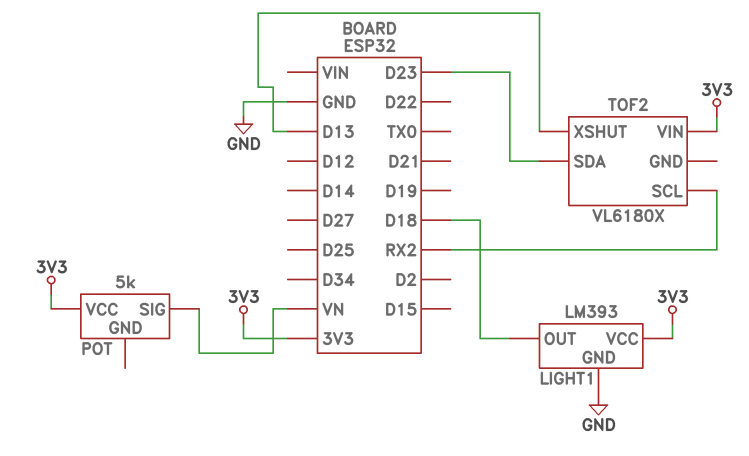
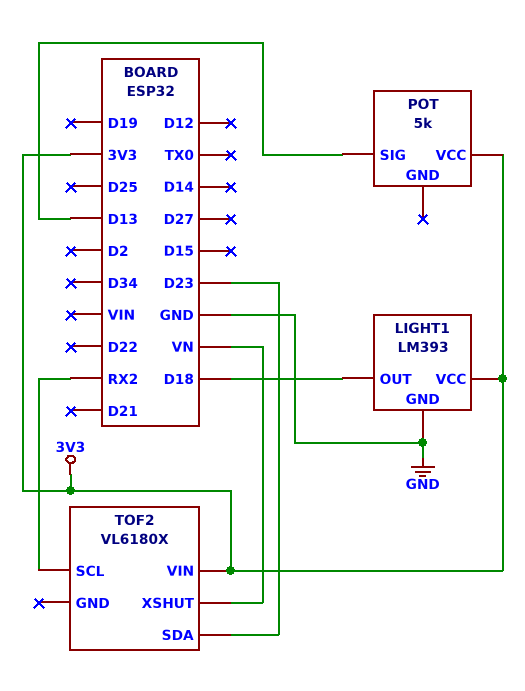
POT pin SIG: VN -> D13
TOF2 pin XSHUT: D13 -> VN

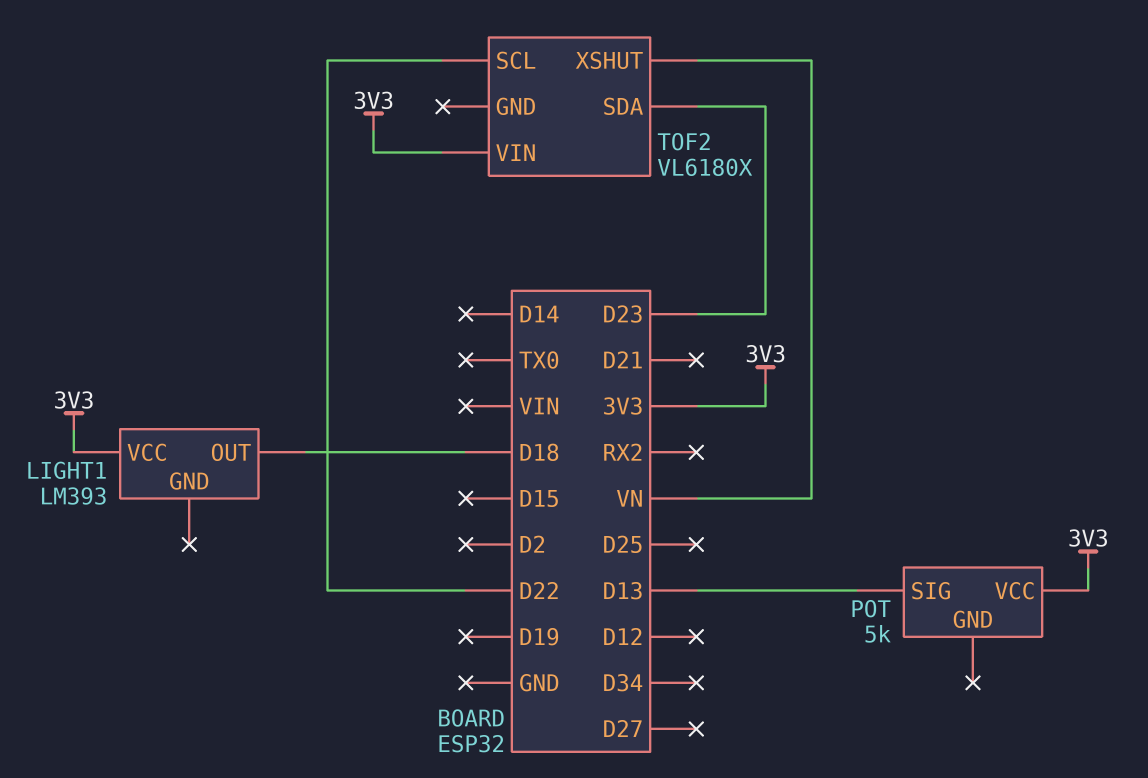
LIGHT1 pin GND: GND -> none
TOF2 pin SCL: RX2 -> D22

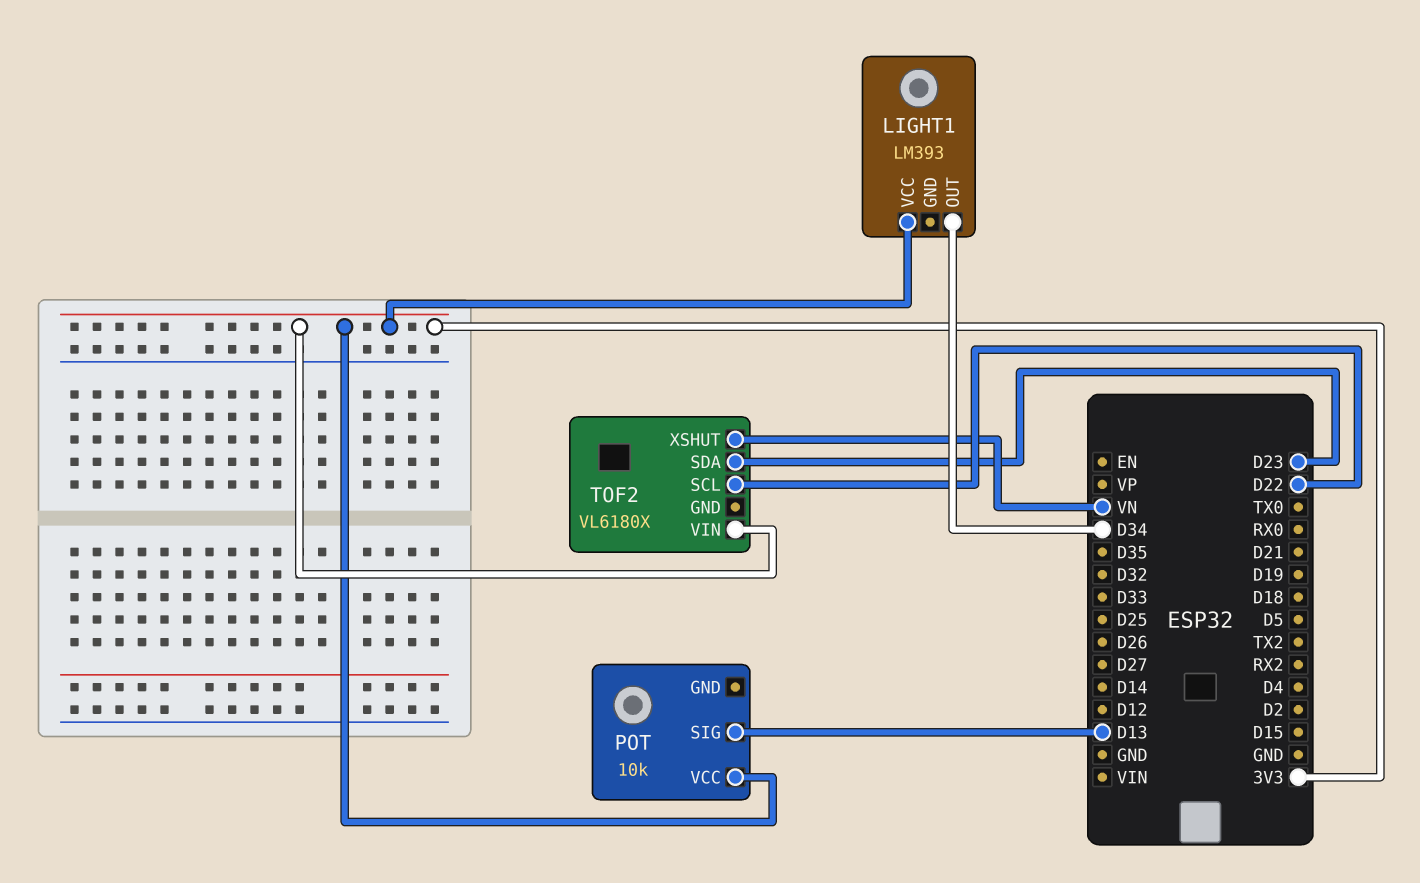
LIGHT1 pin OUT: D18 -> D34
POT: 5k -> 10k

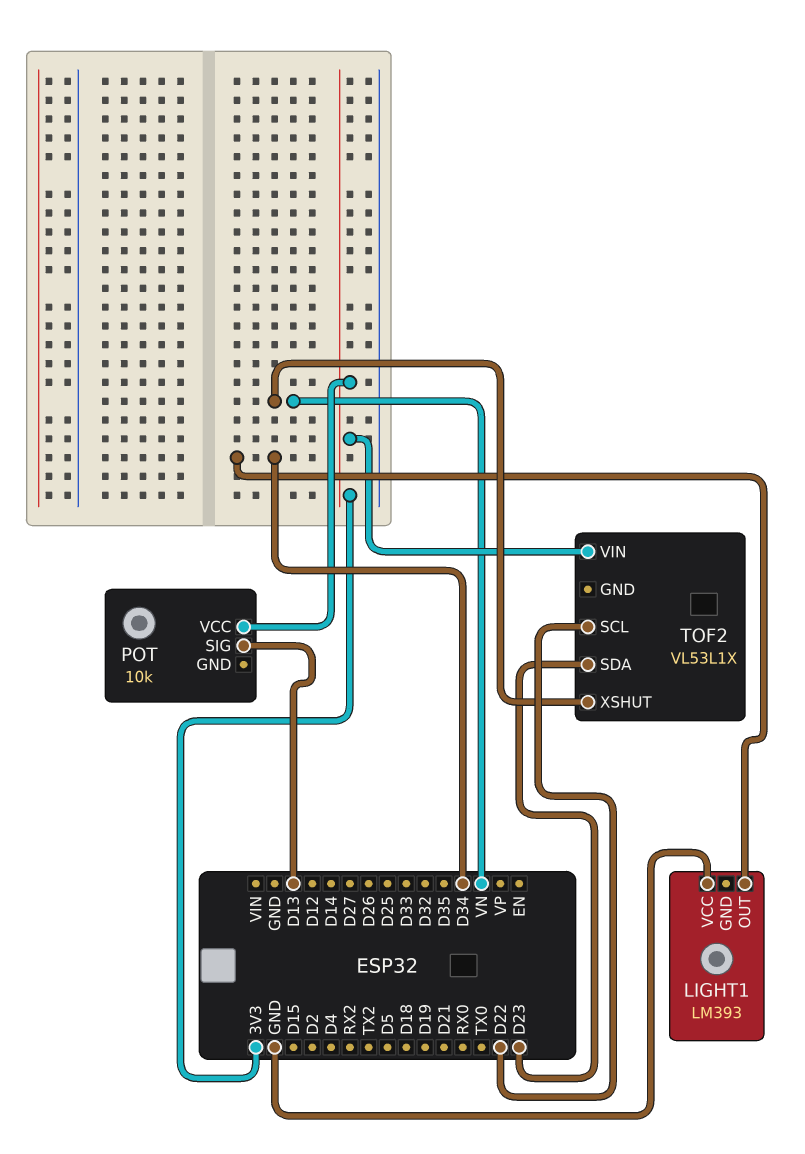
LIGHT1 pin VCC: 3V3 -> GND
TOF2: VL6180X -> VL53L1X

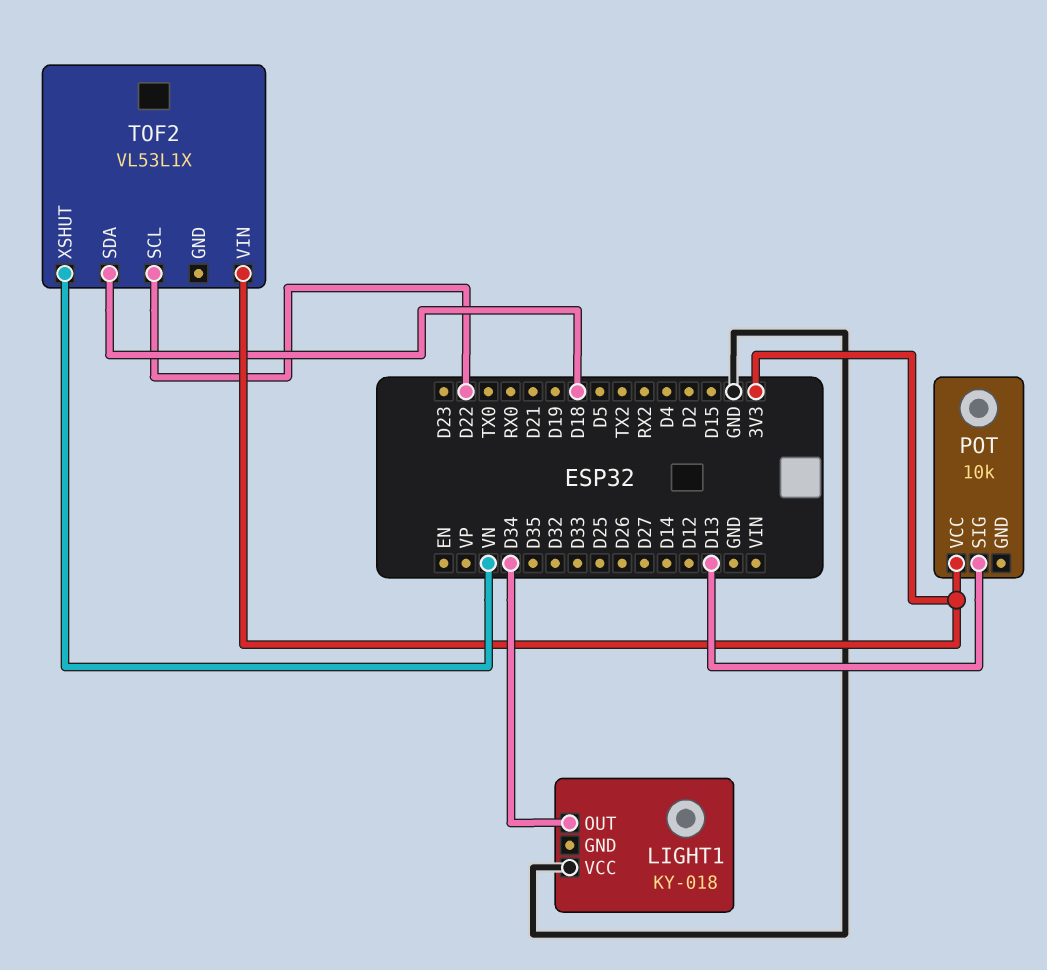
LIGHT1: LM393 -> KY-018
TOF2 pin SDA: D23 -> D18

